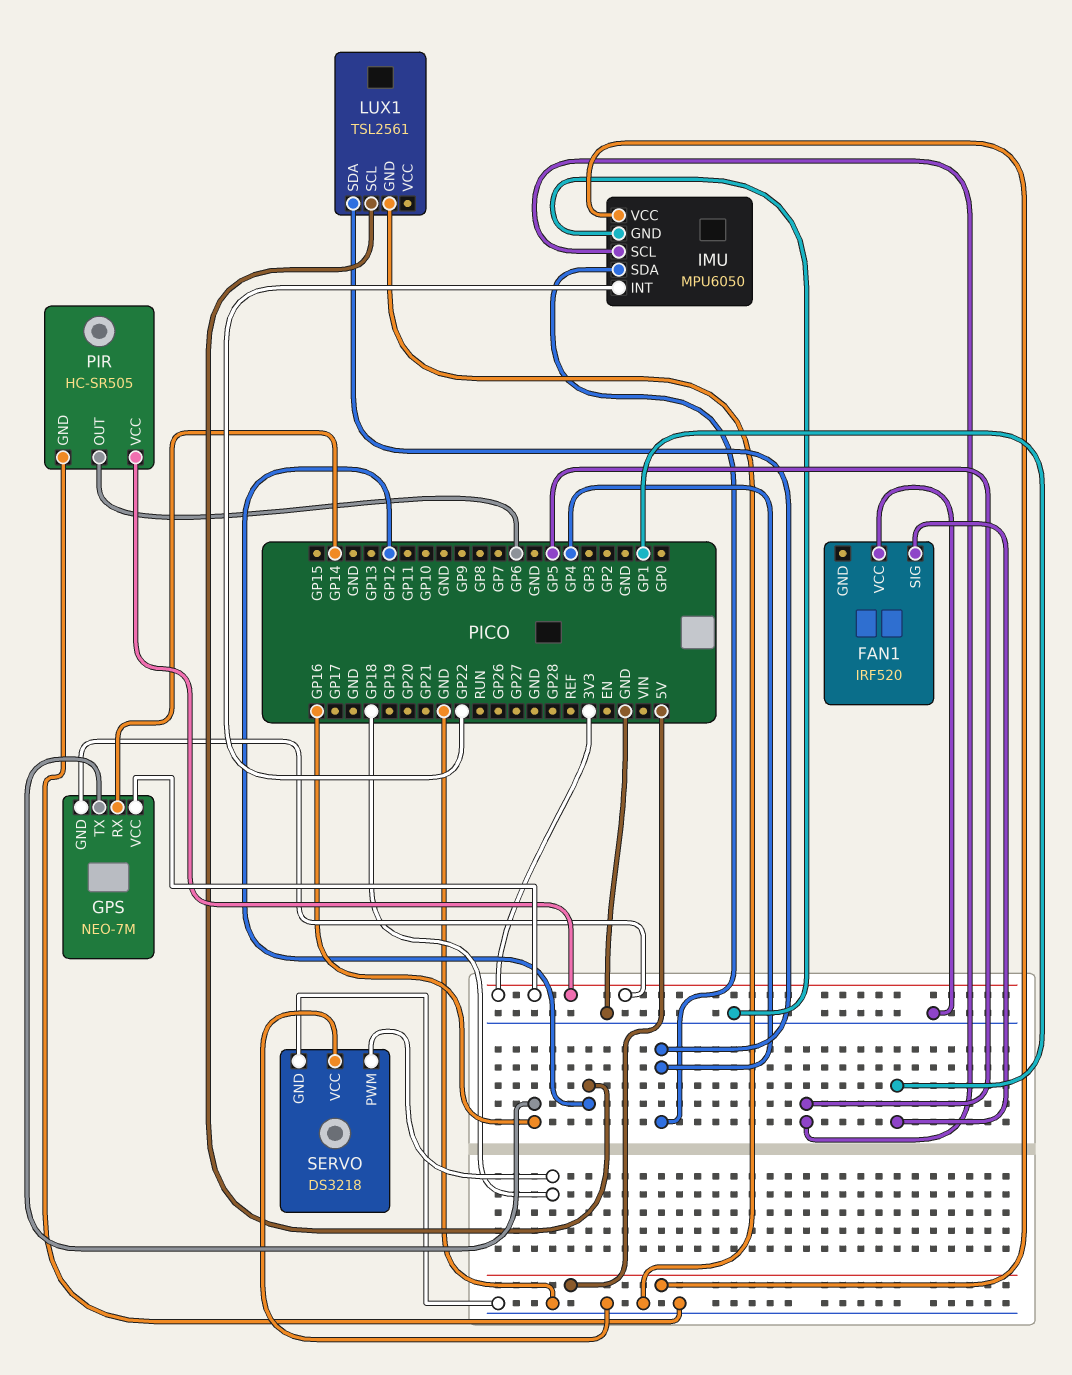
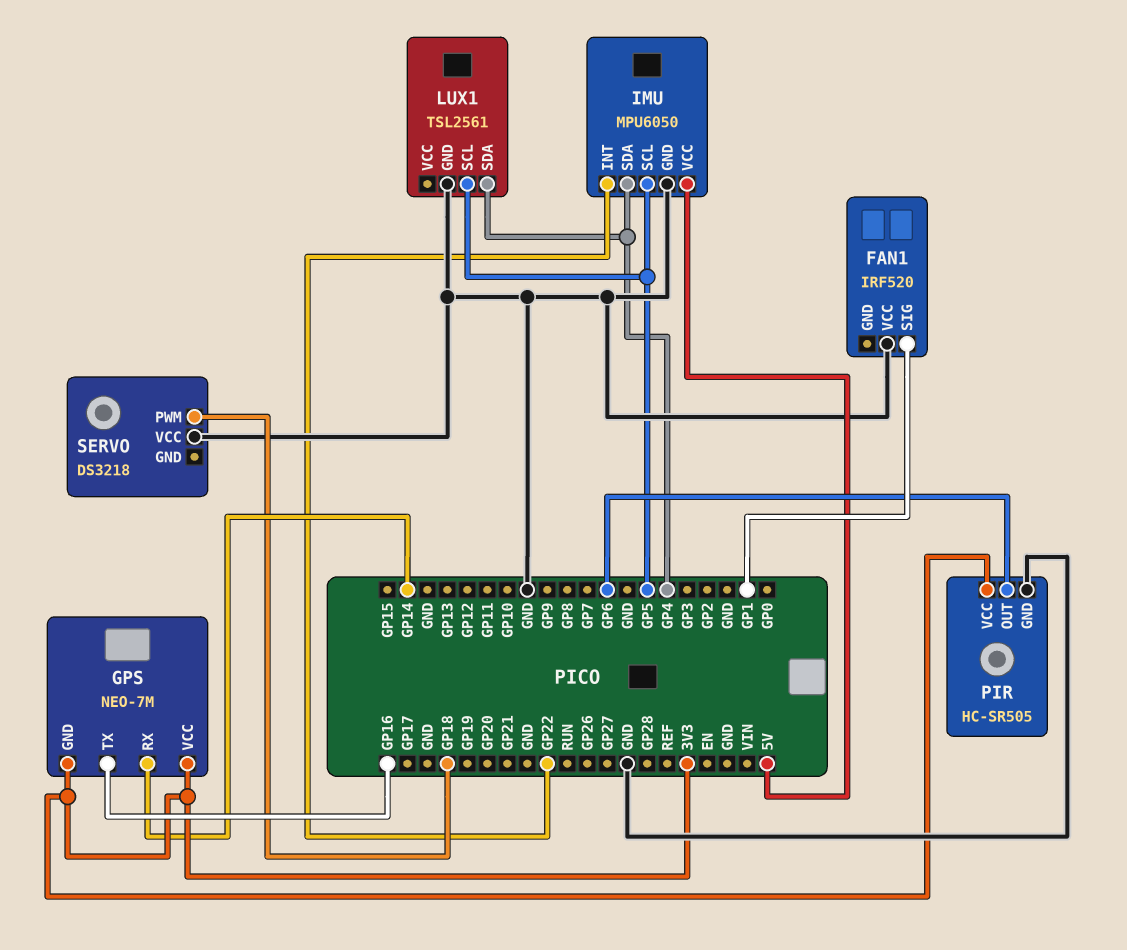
LUX1 pin SCL: GP12 -> GP5
SERVO pin GND: GND -> none

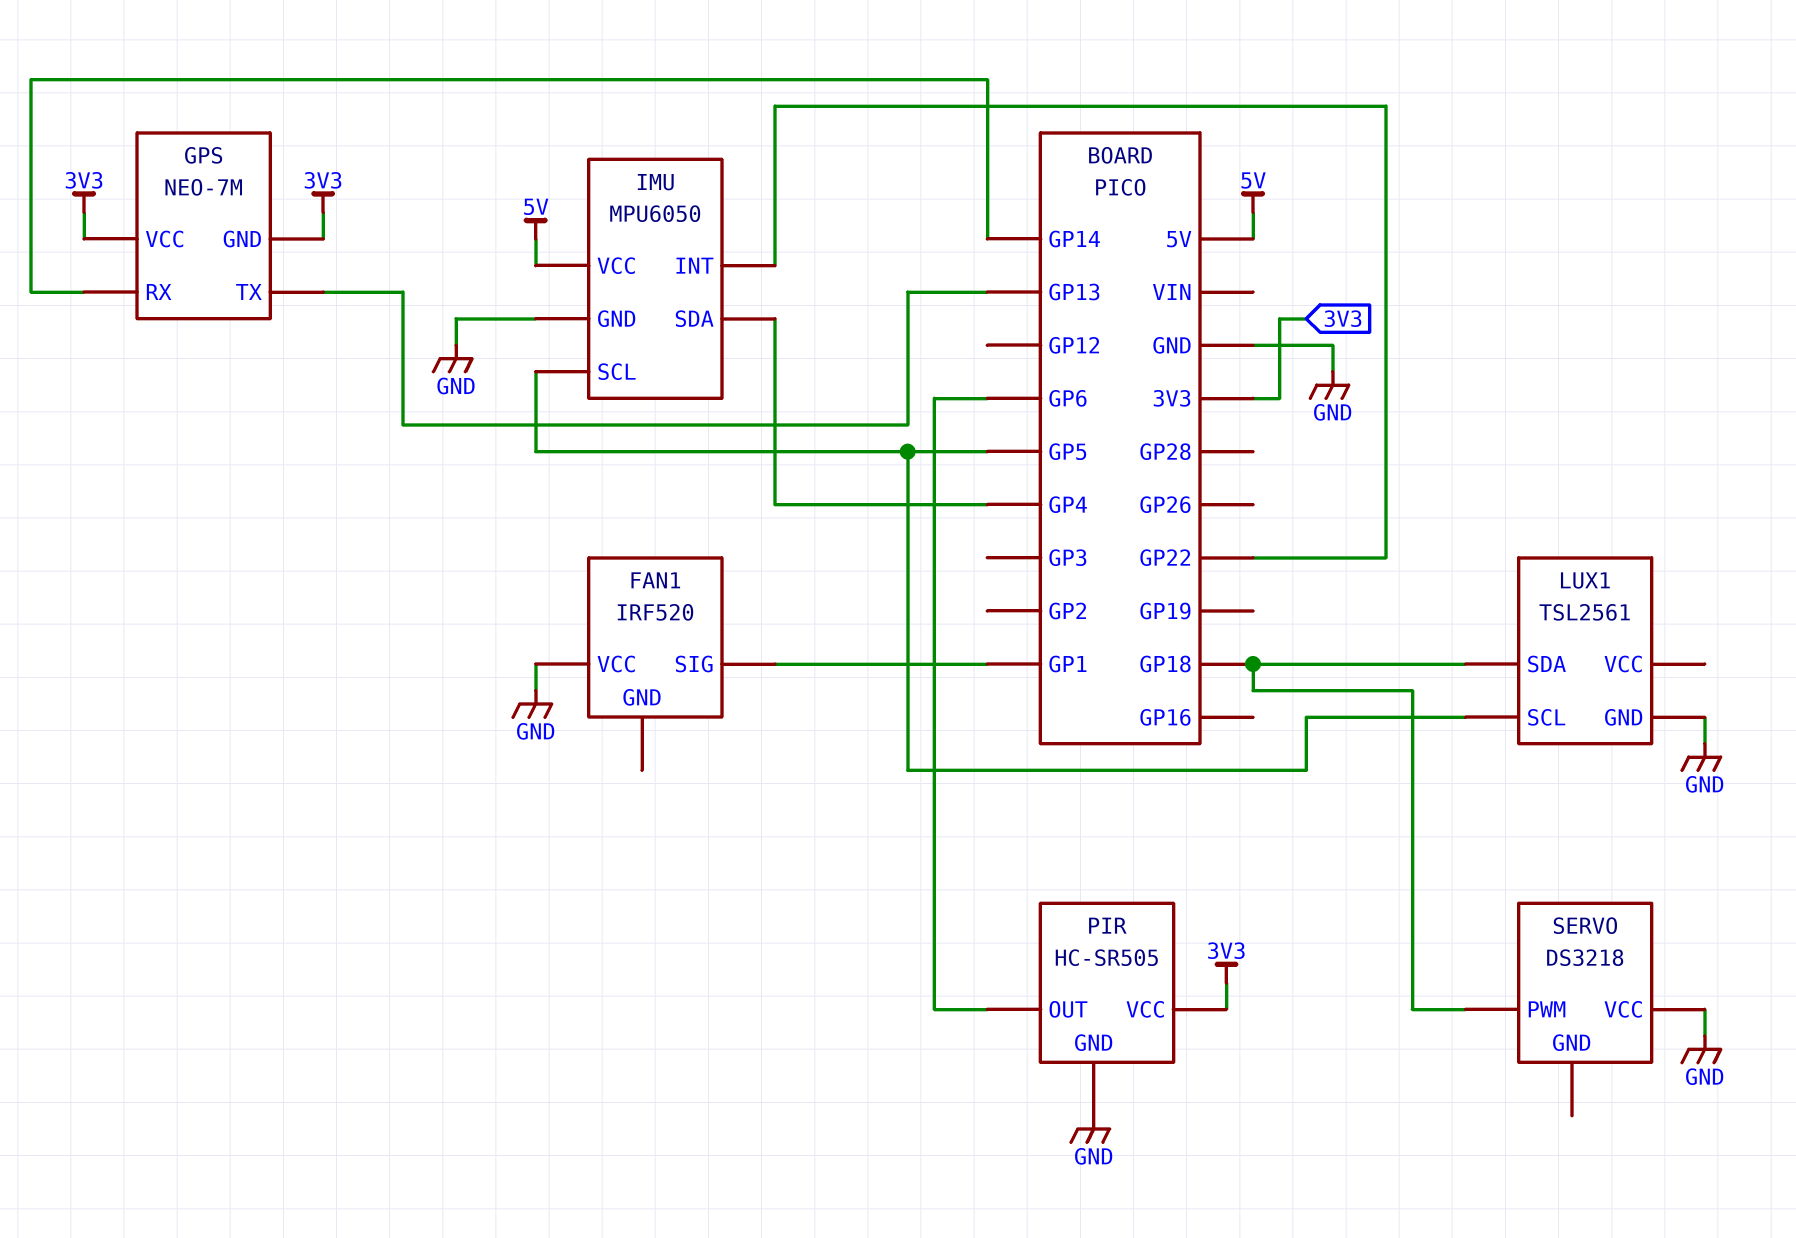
GPS pin TX: GP16 -> GP13
LUX1 pin SDA: GP4 -> GP18

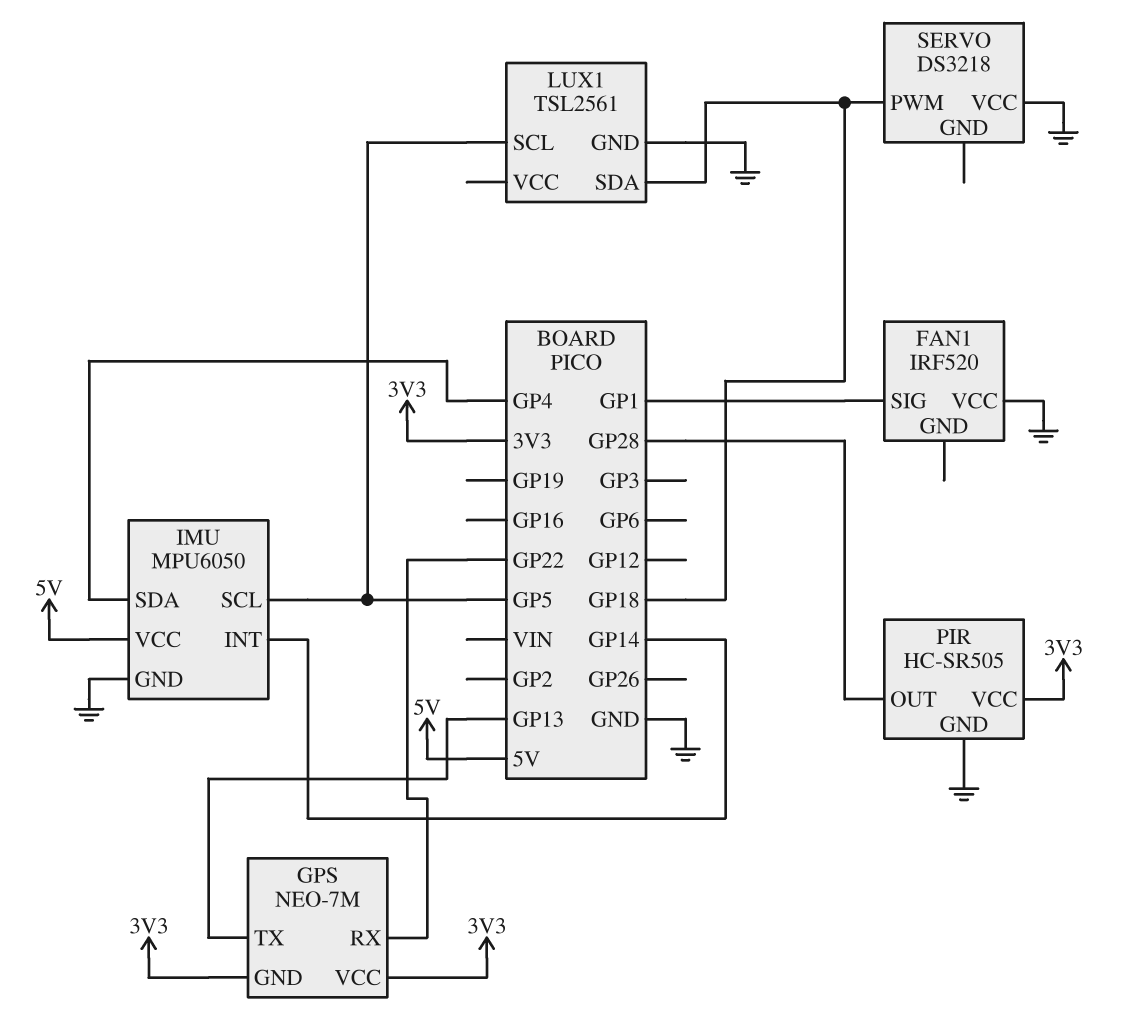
GPS pin RX: GP14 -> GP22
IMU pin INT: GP22 -> GP14
PIR pin OUT: GP6 -> GP28

